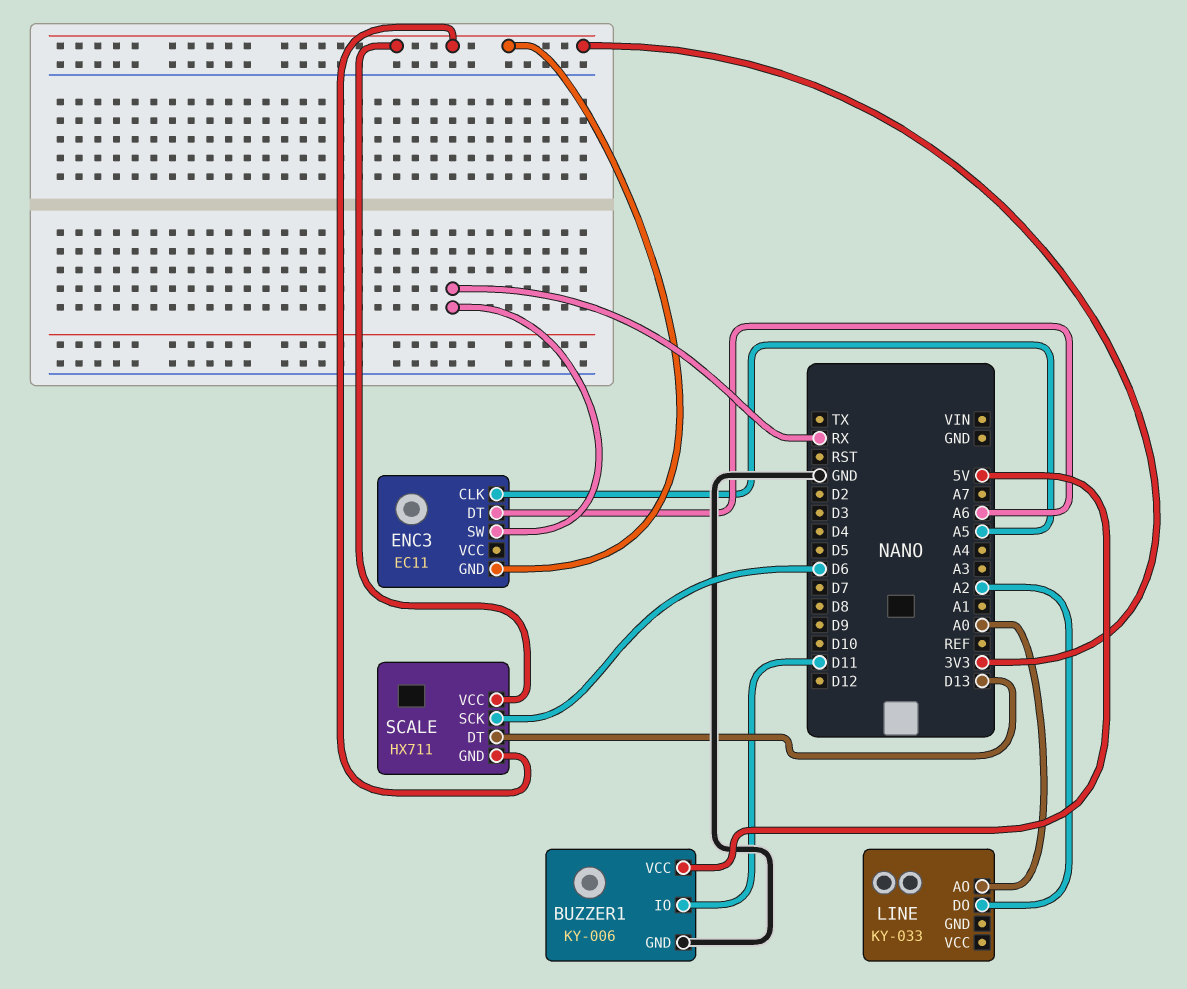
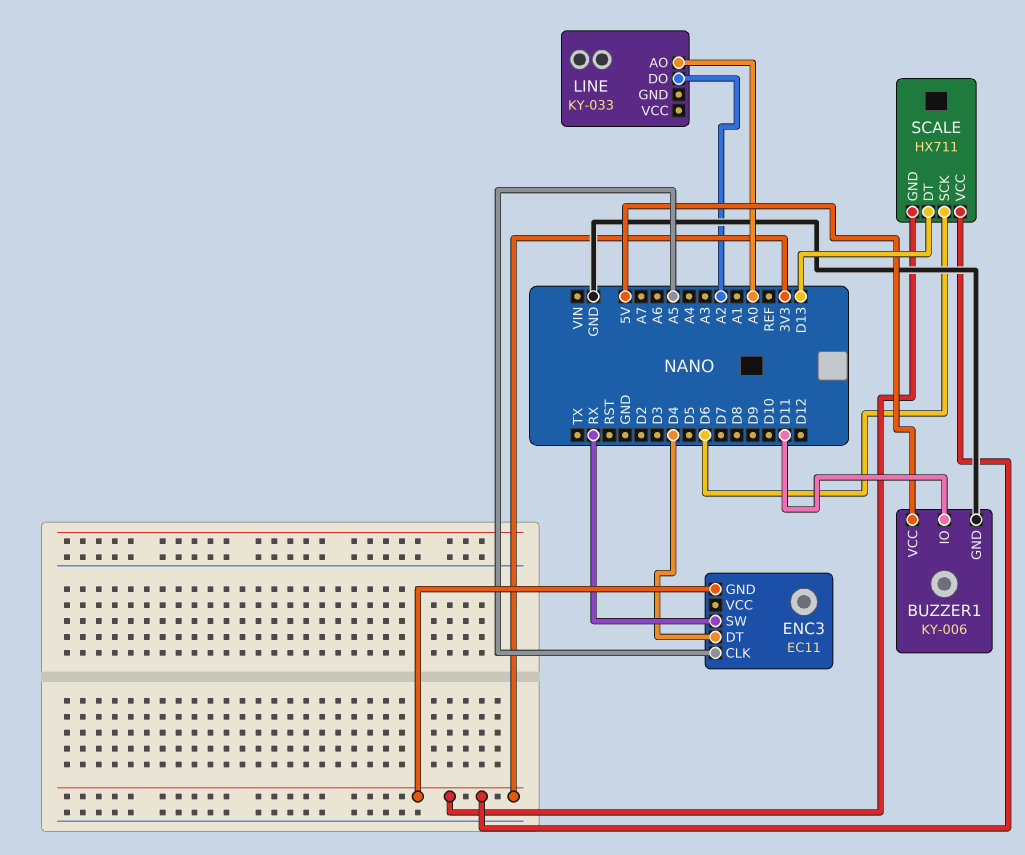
ENC3 pin DT: A6 -> D4

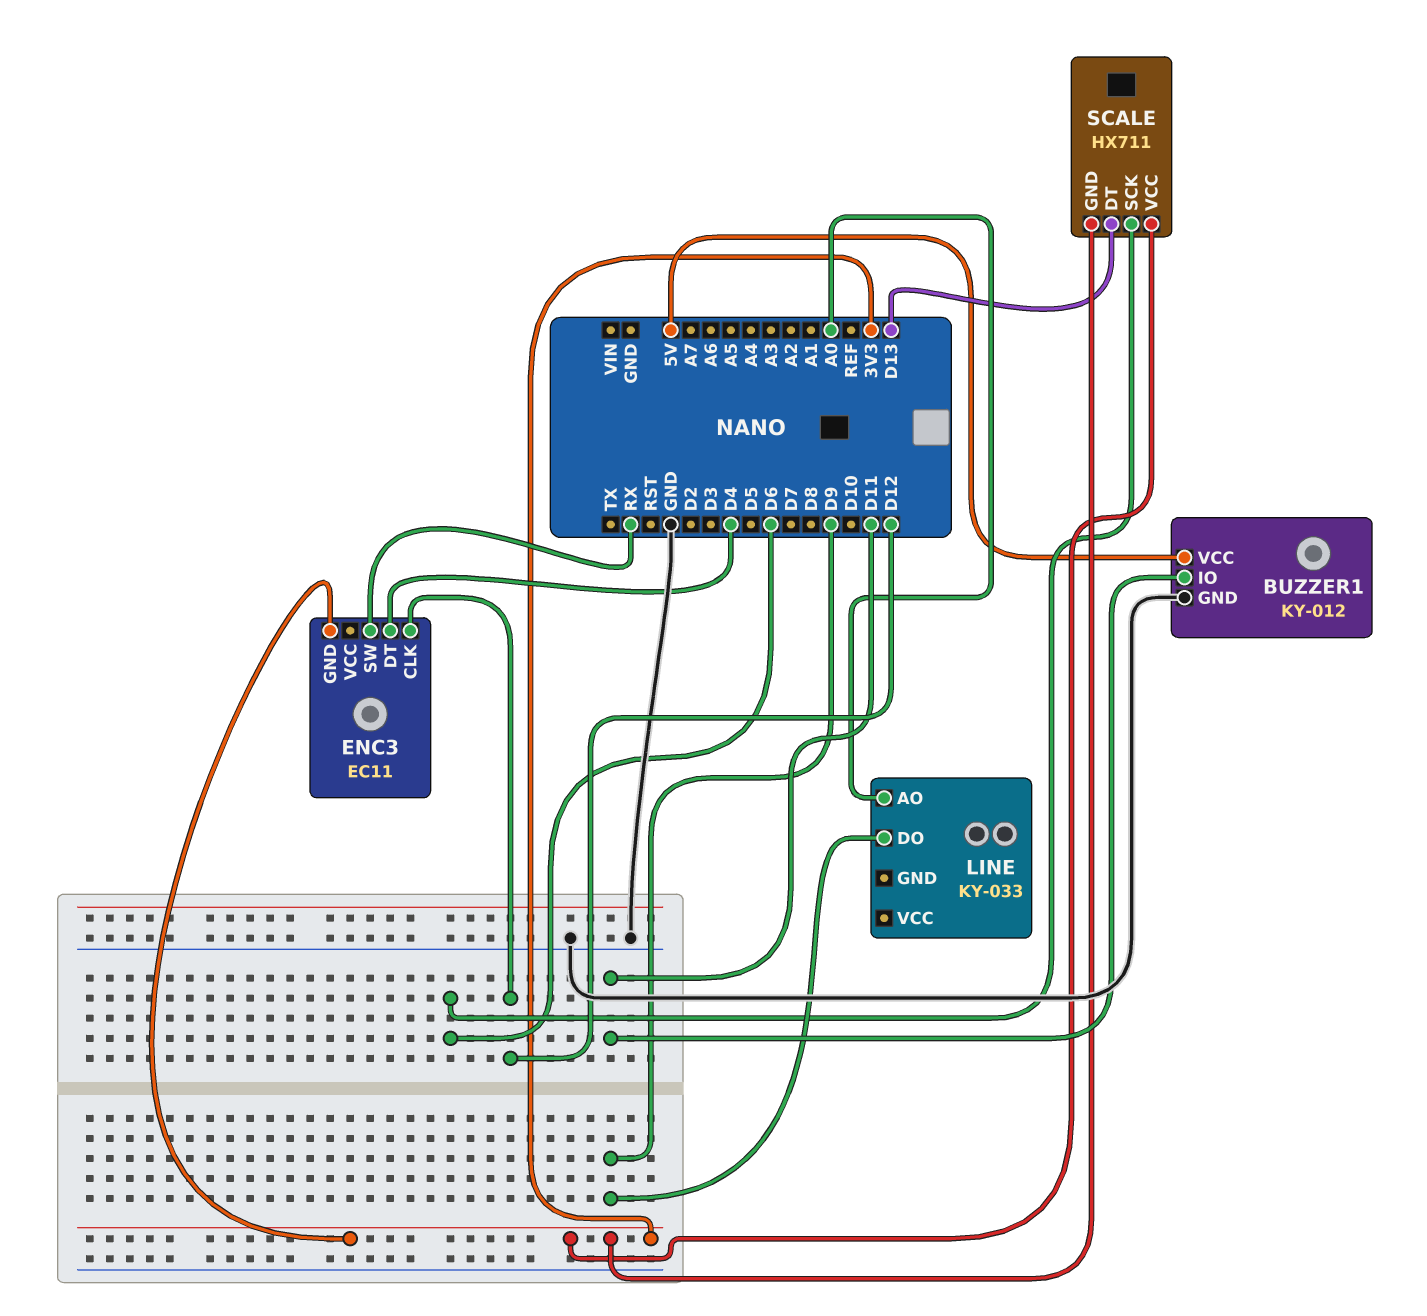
BUZZER1: KY-006 -> KY-012
ENC3 pin CLK: A5 -> D12
LINE pin DO: A2 -> D9

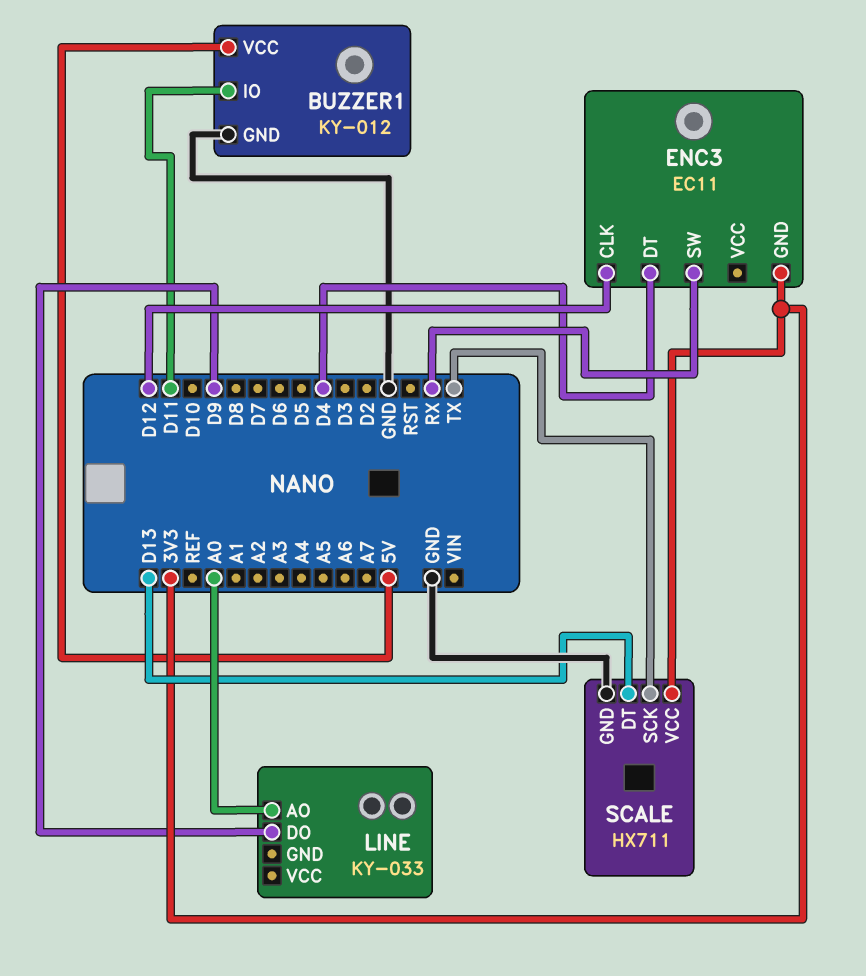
SCALE pin GND: 3V3 -> GND
SCALE pin SCK: D6 -> TX

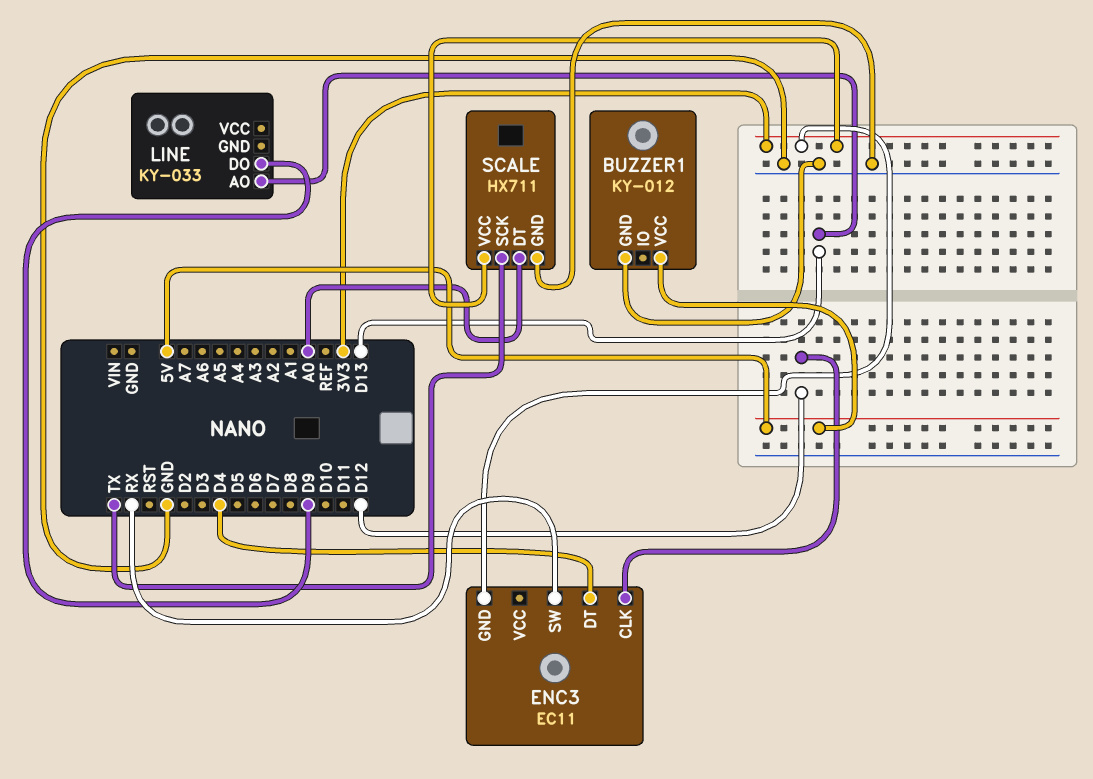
BUZZER1 pin IO: D11 -> none
LINE pin AO: A0 -> D13
SCALE pin DT: D13 -> A0

